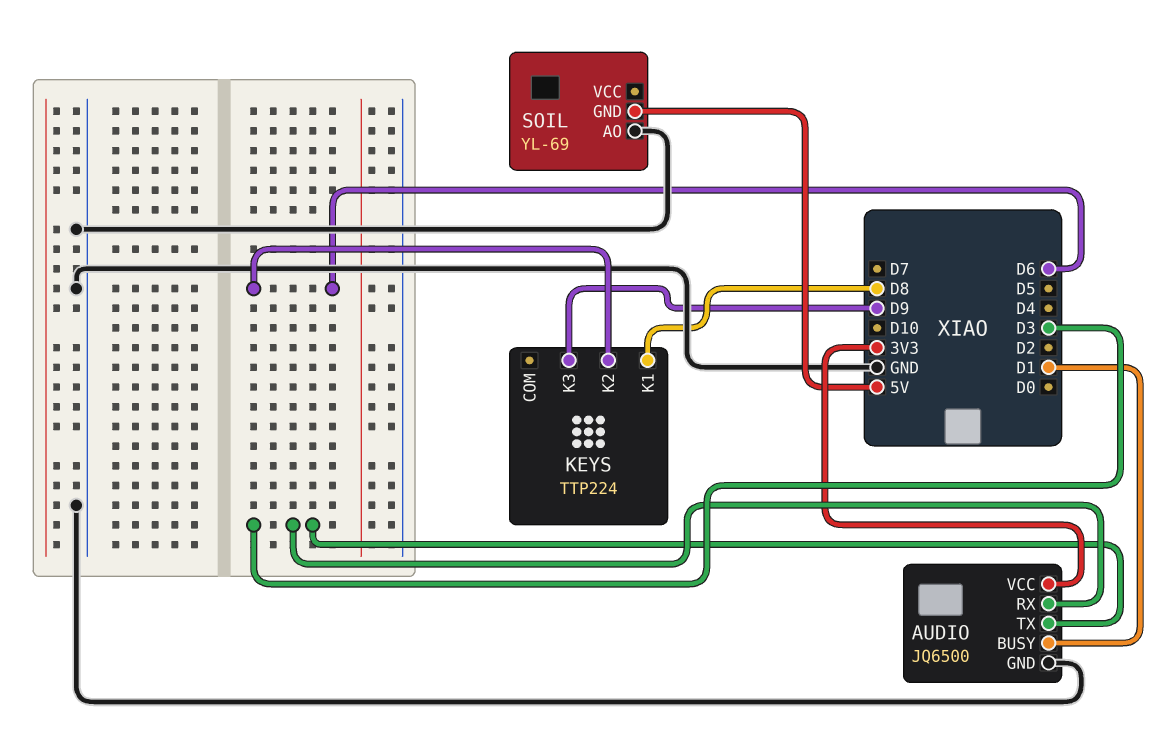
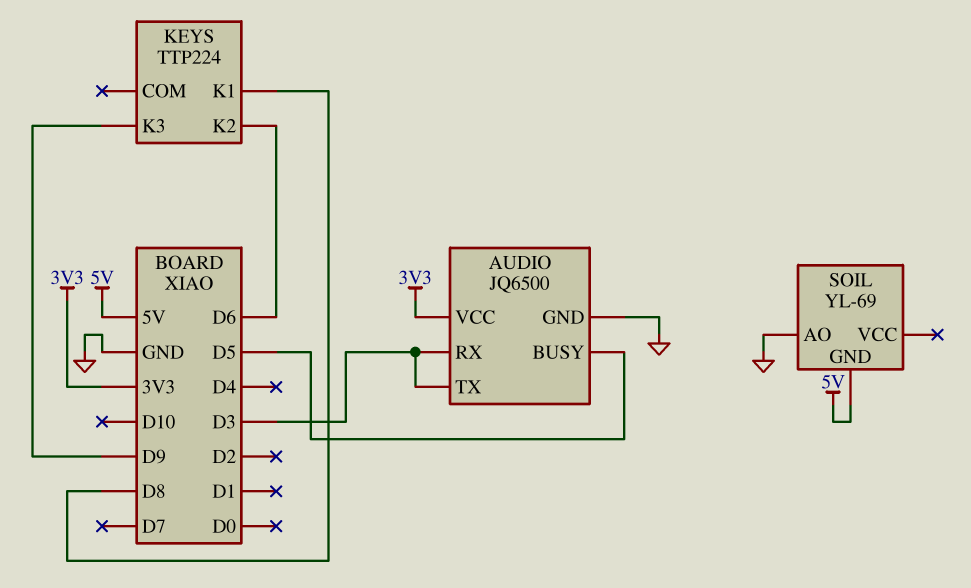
AUDIO pin BUSY: D1 -> D5

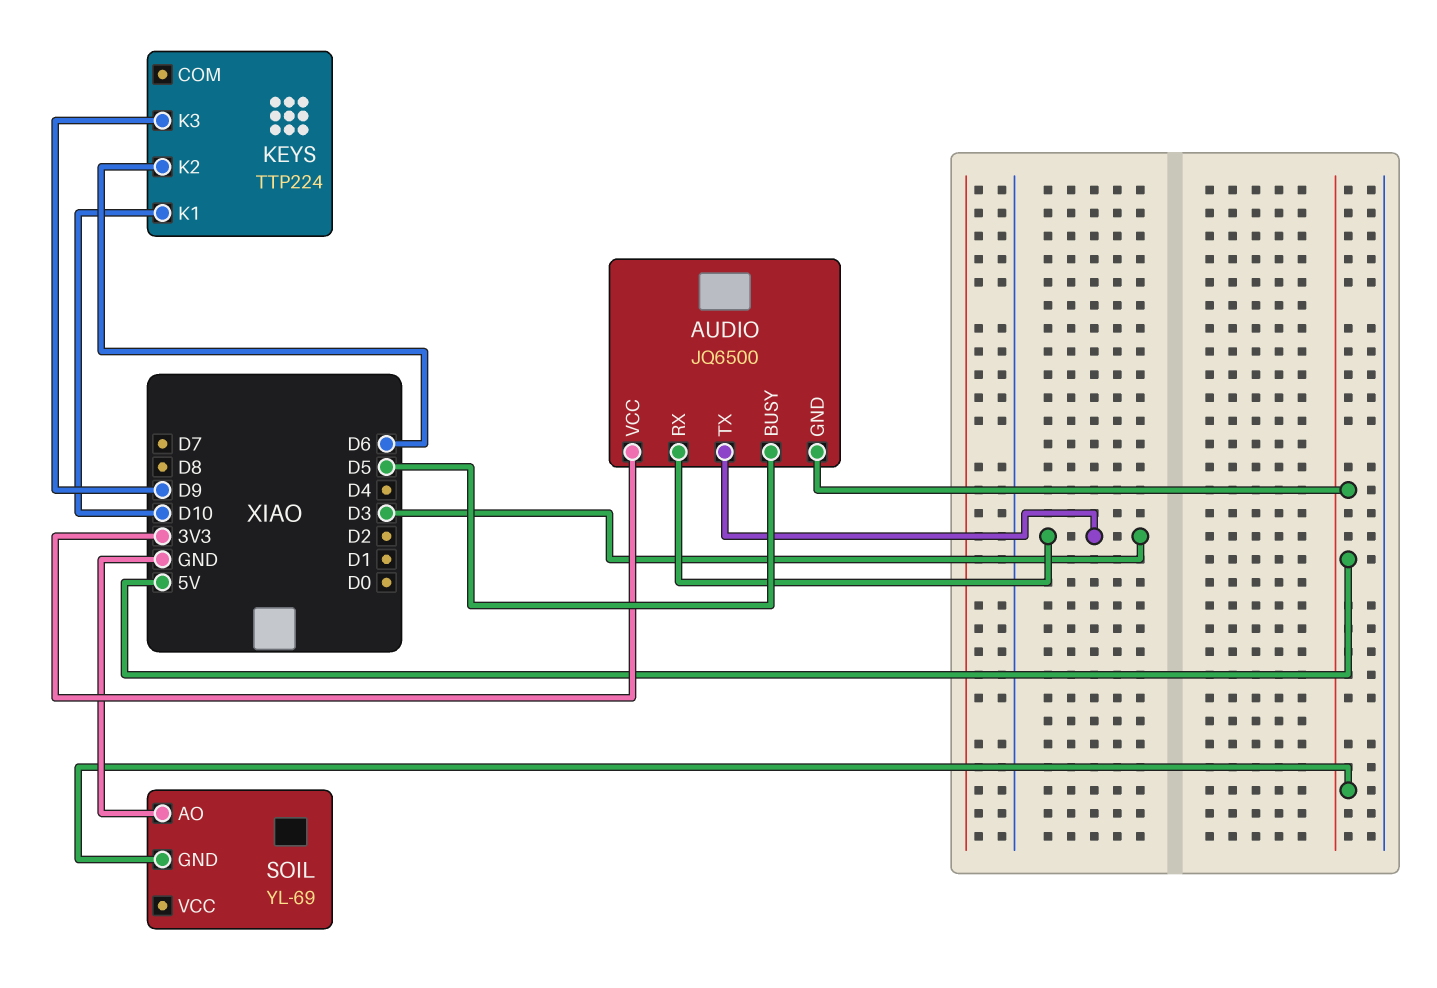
AUDIO pin GND: GND -> 5V
KEYS pin K1: D8 -> D10

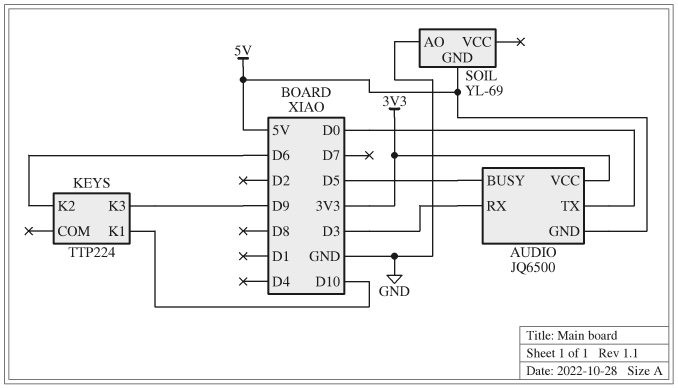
AUDIO pin TX: D3 -> D0

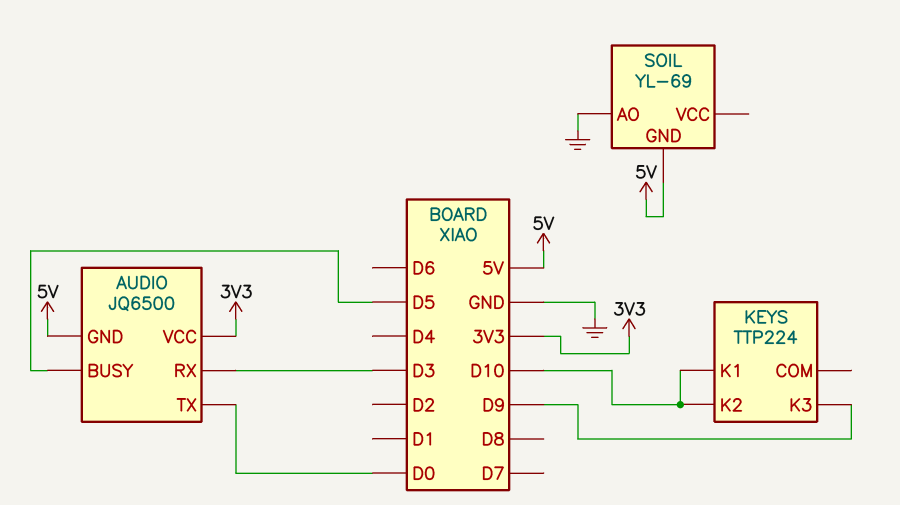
KEYS pin K2: D6 -> D10

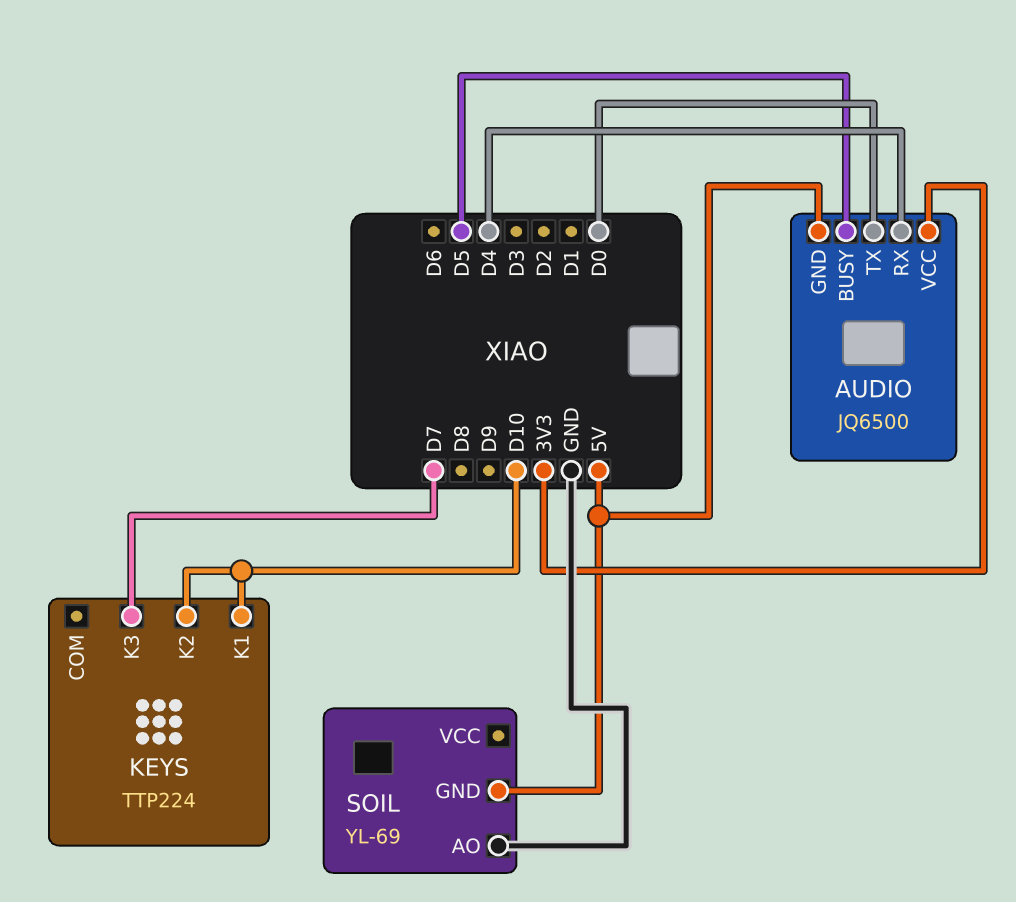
AUDIO pin RX: D3 -> D4
KEYS pin K3: D9 -> D7

